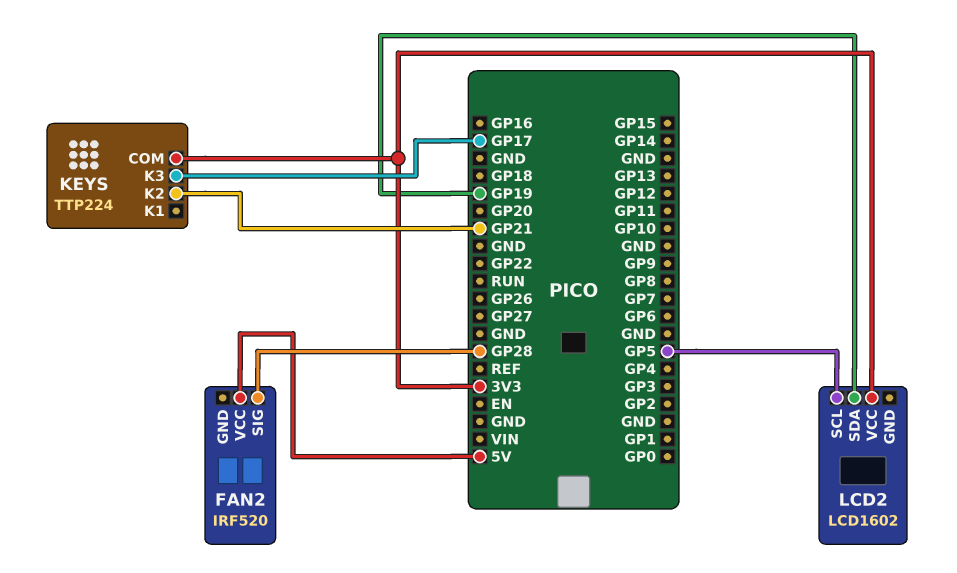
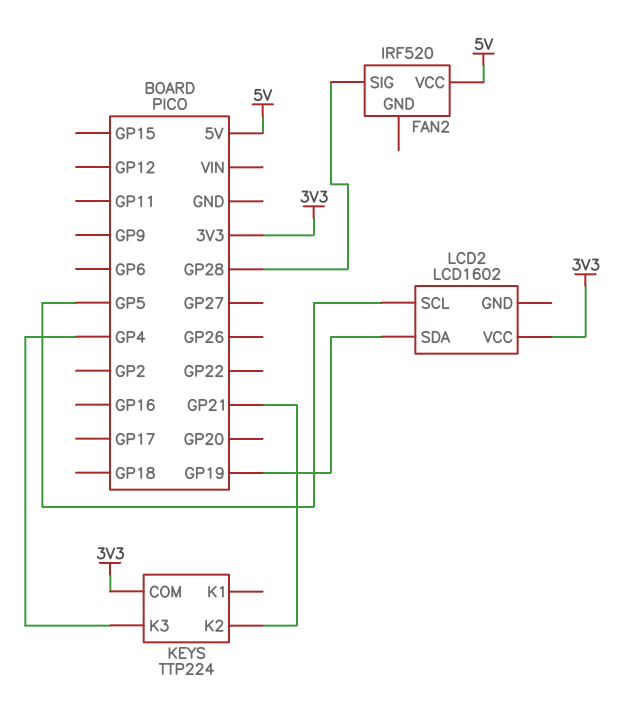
KEYS pin K3: GP17 -> GP4

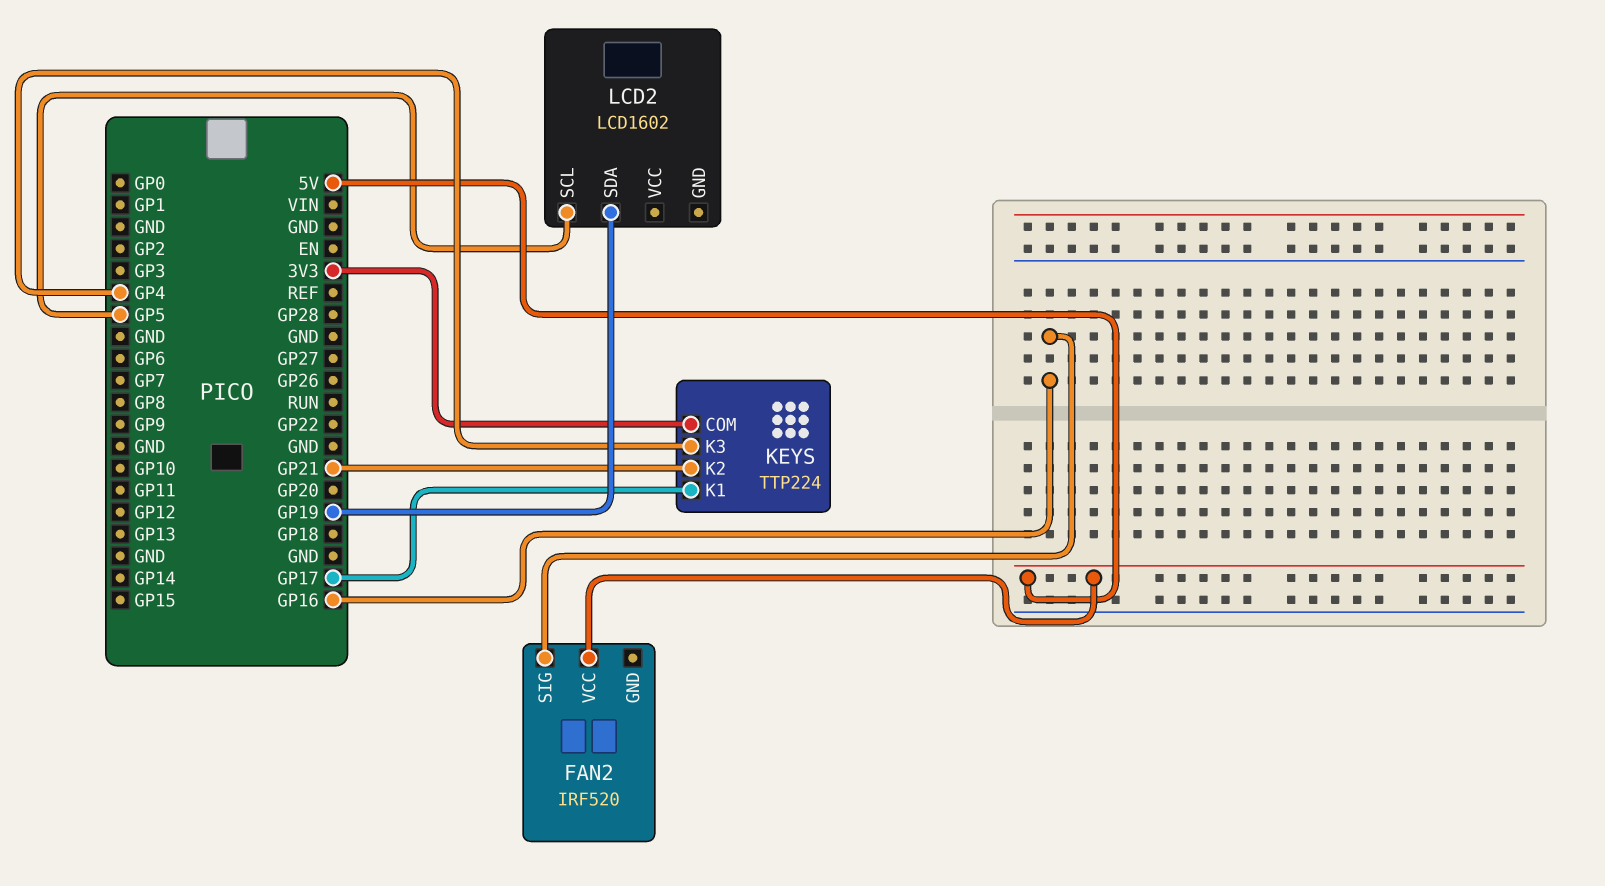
FAN2 pin SIG: GP28 -> GP16
KEYS pin K1: none -> GP17
LCD2 pin VCC: 3V3 -> none

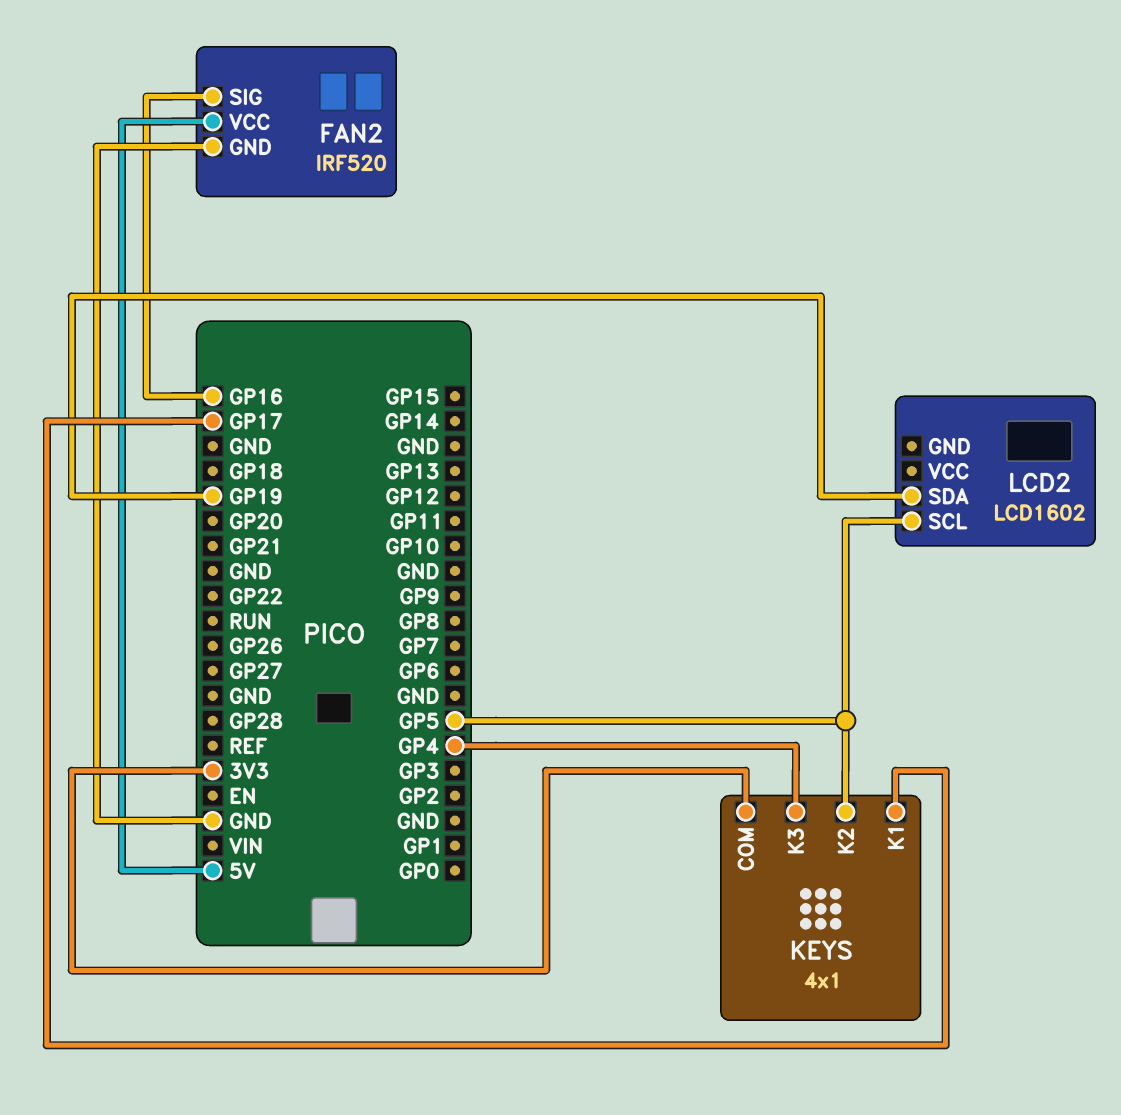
FAN2 pin GND: none -> GND
KEYS: TTP224 -> 4x1
KEYS pin K2: GP21 -> GP5

